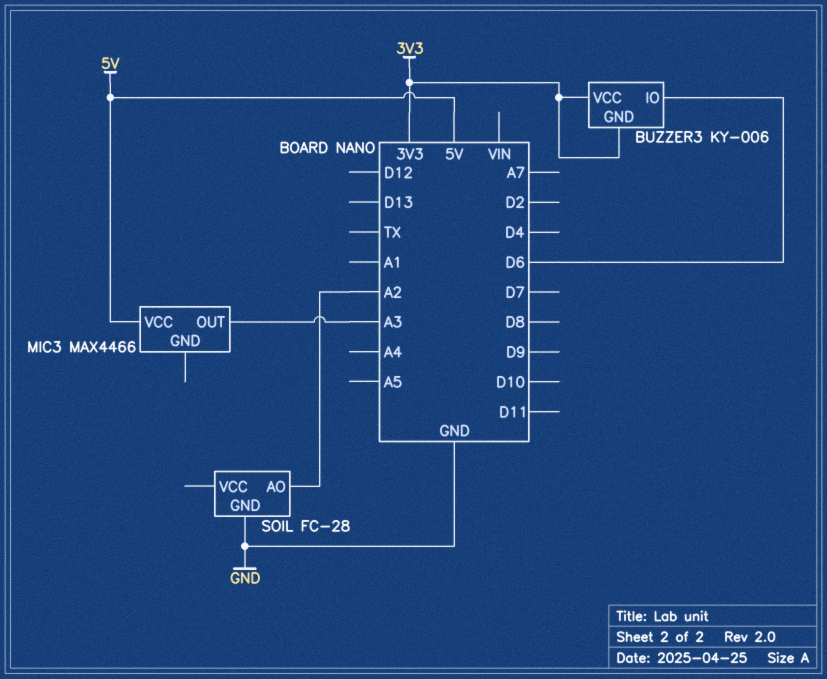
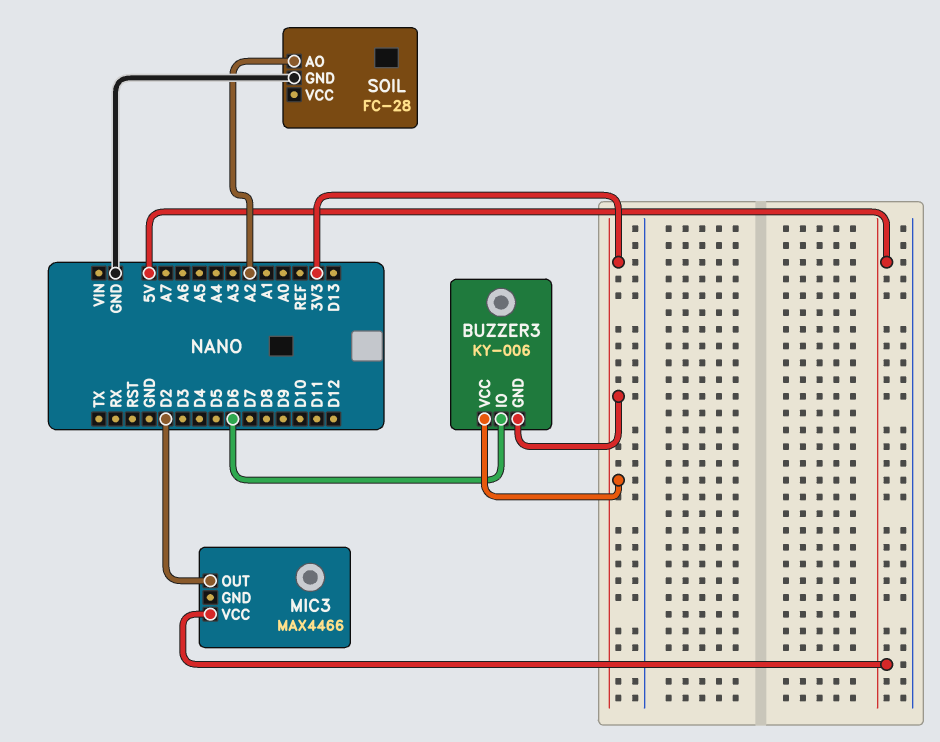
MIC3 pin OUT: A3 -> D2

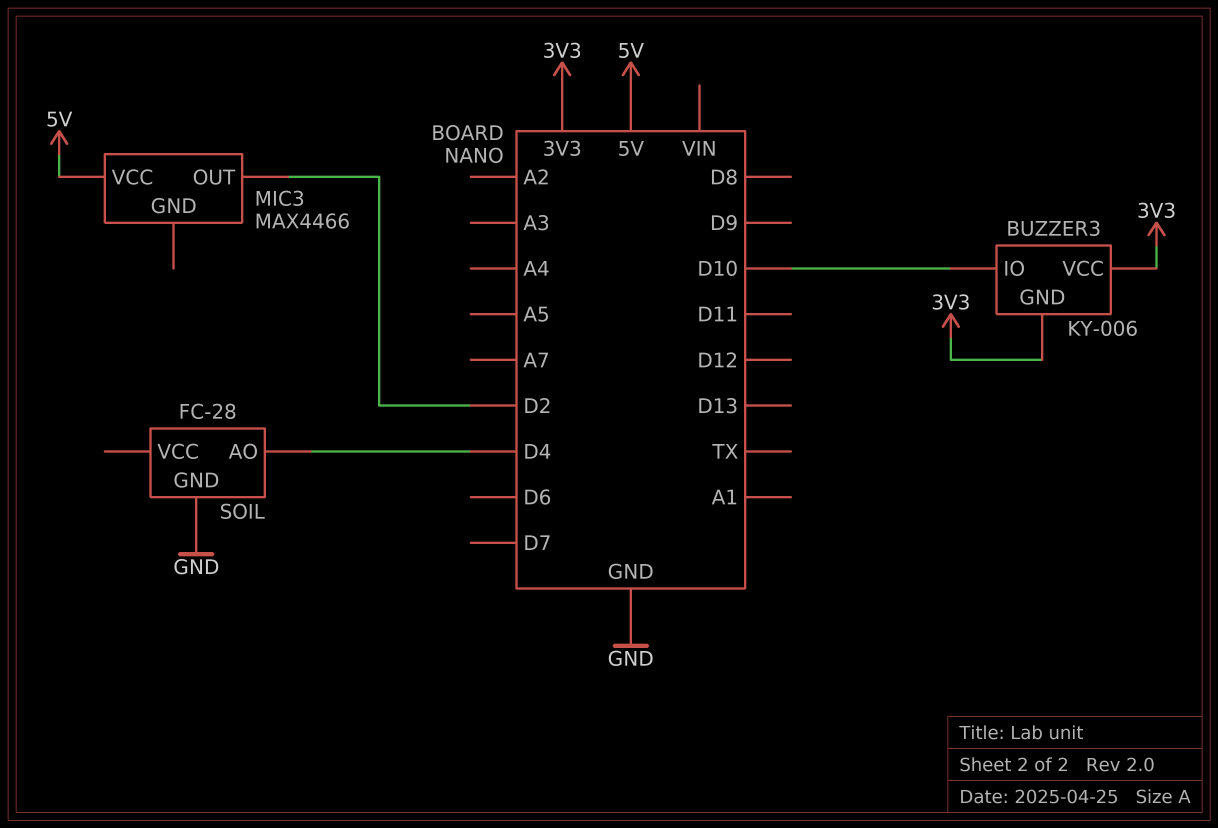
BUZZER3 pin IO: D6 -> D10
SOIL pin AO: A2 -> D4

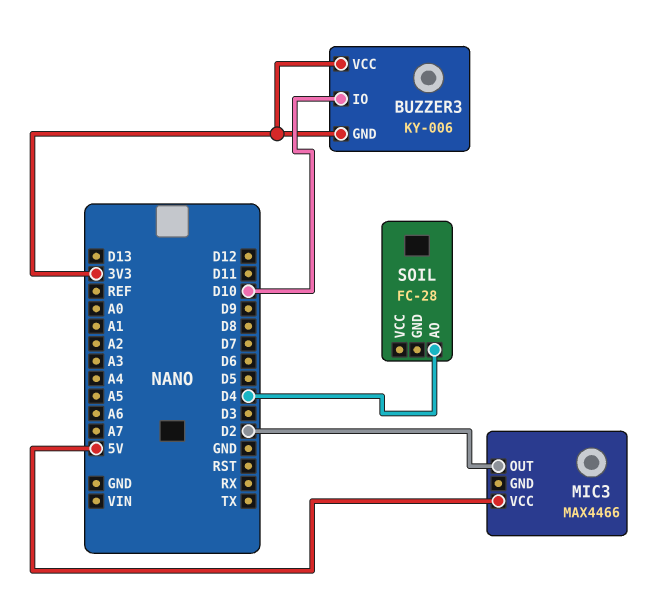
SOIL pin GND: GND -> none

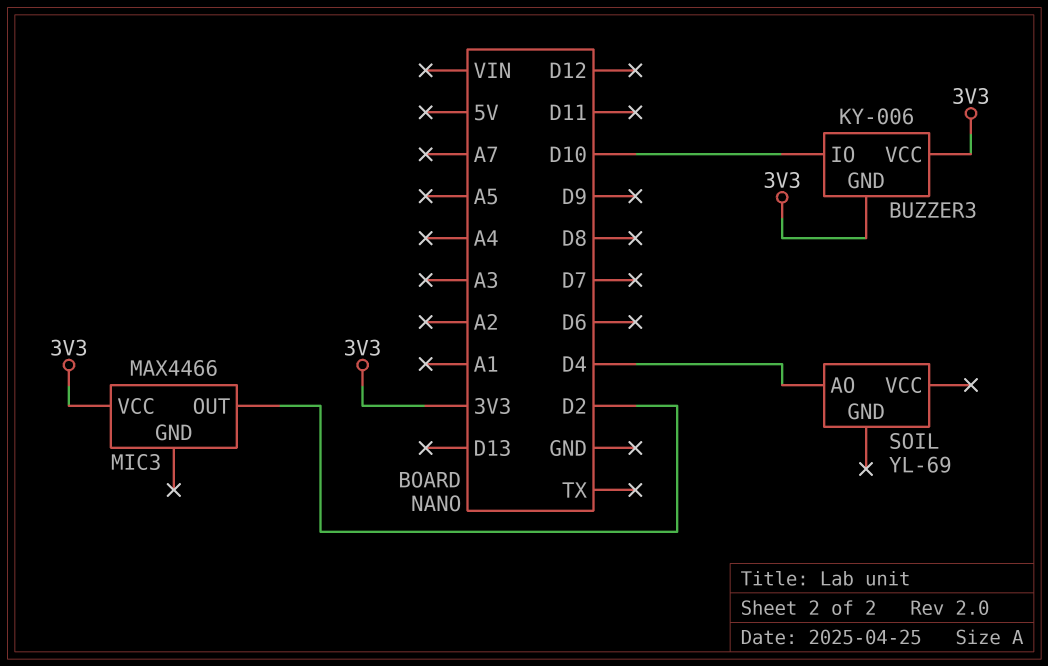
MIC3 pin VCC: 5V -> 3V3
SOIL: FC-28 -> YL-69

